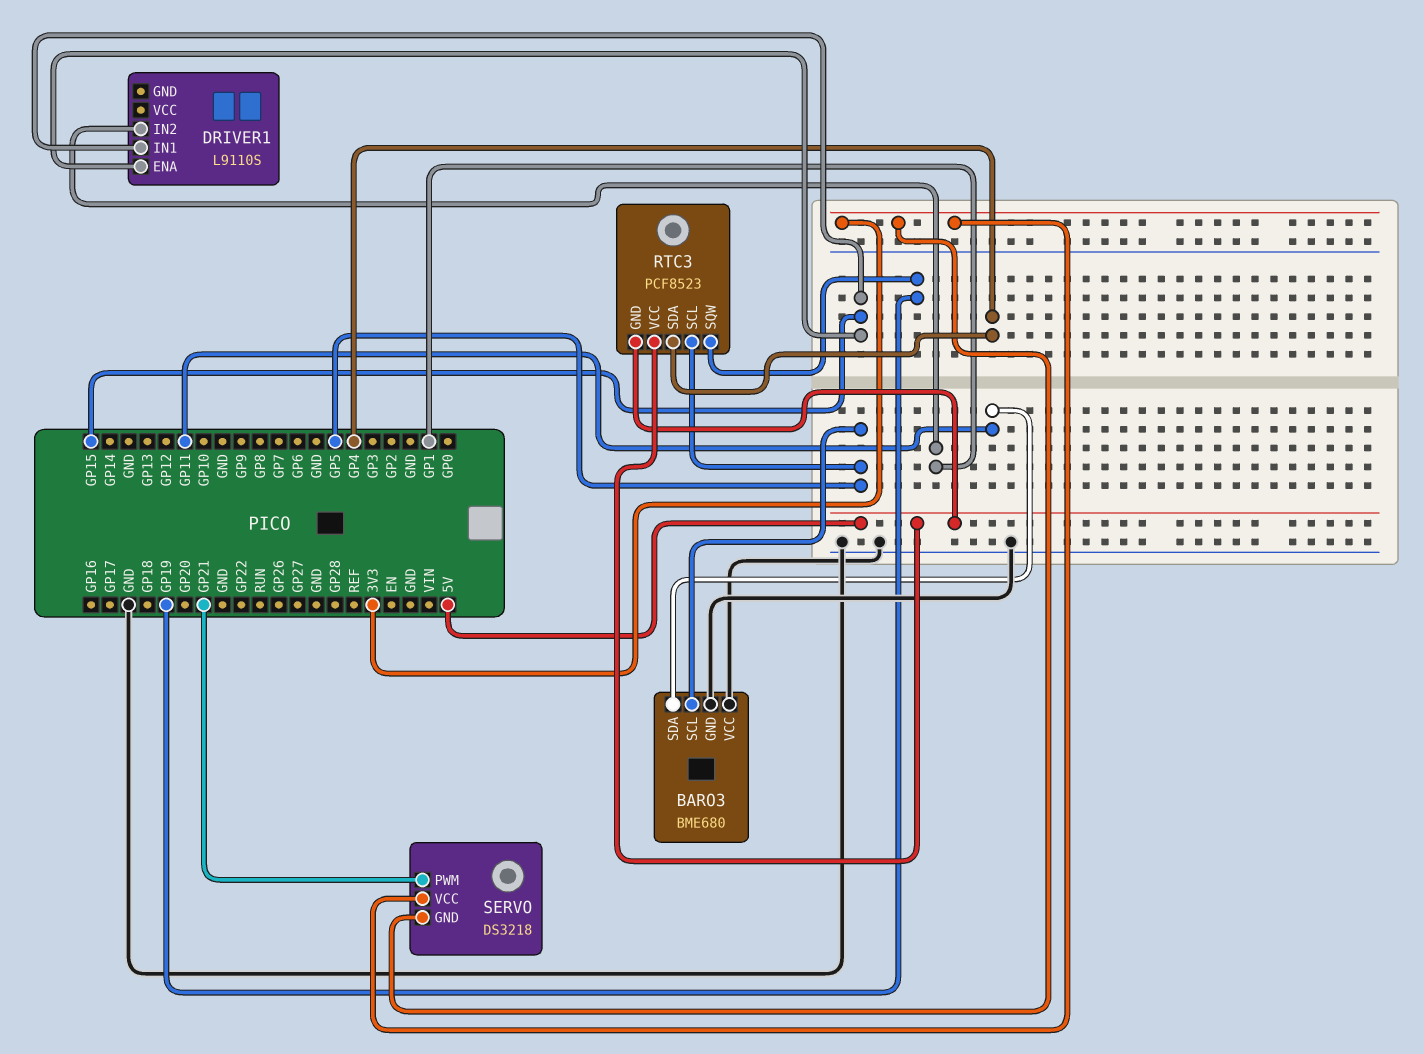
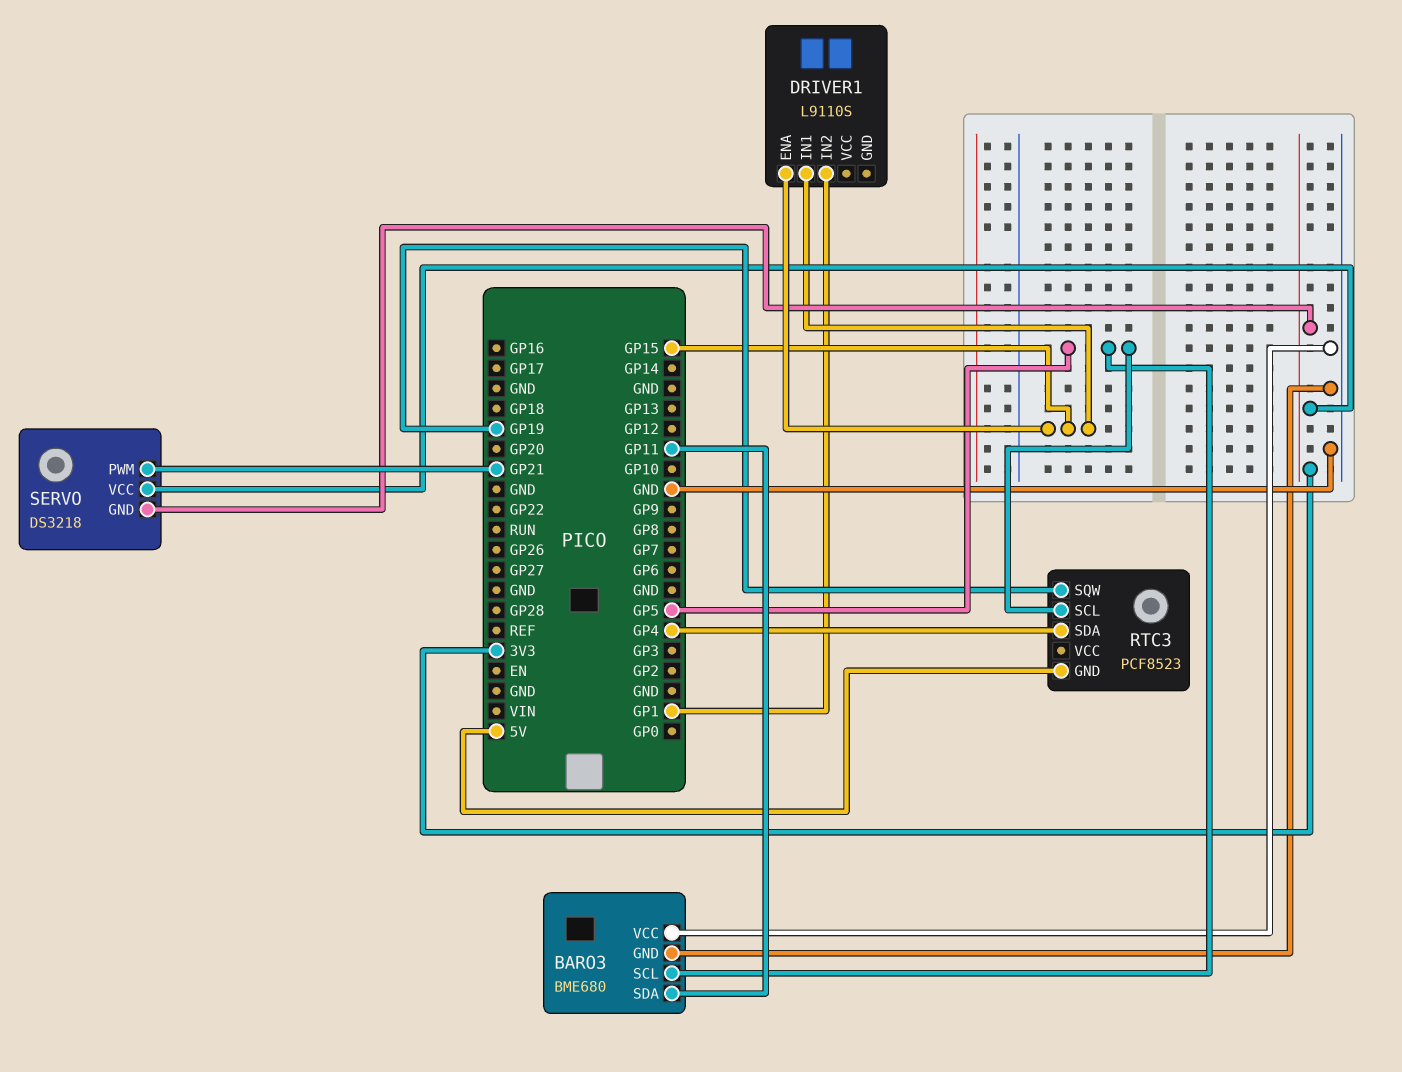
RTC3 pin VCC: 5V -> none

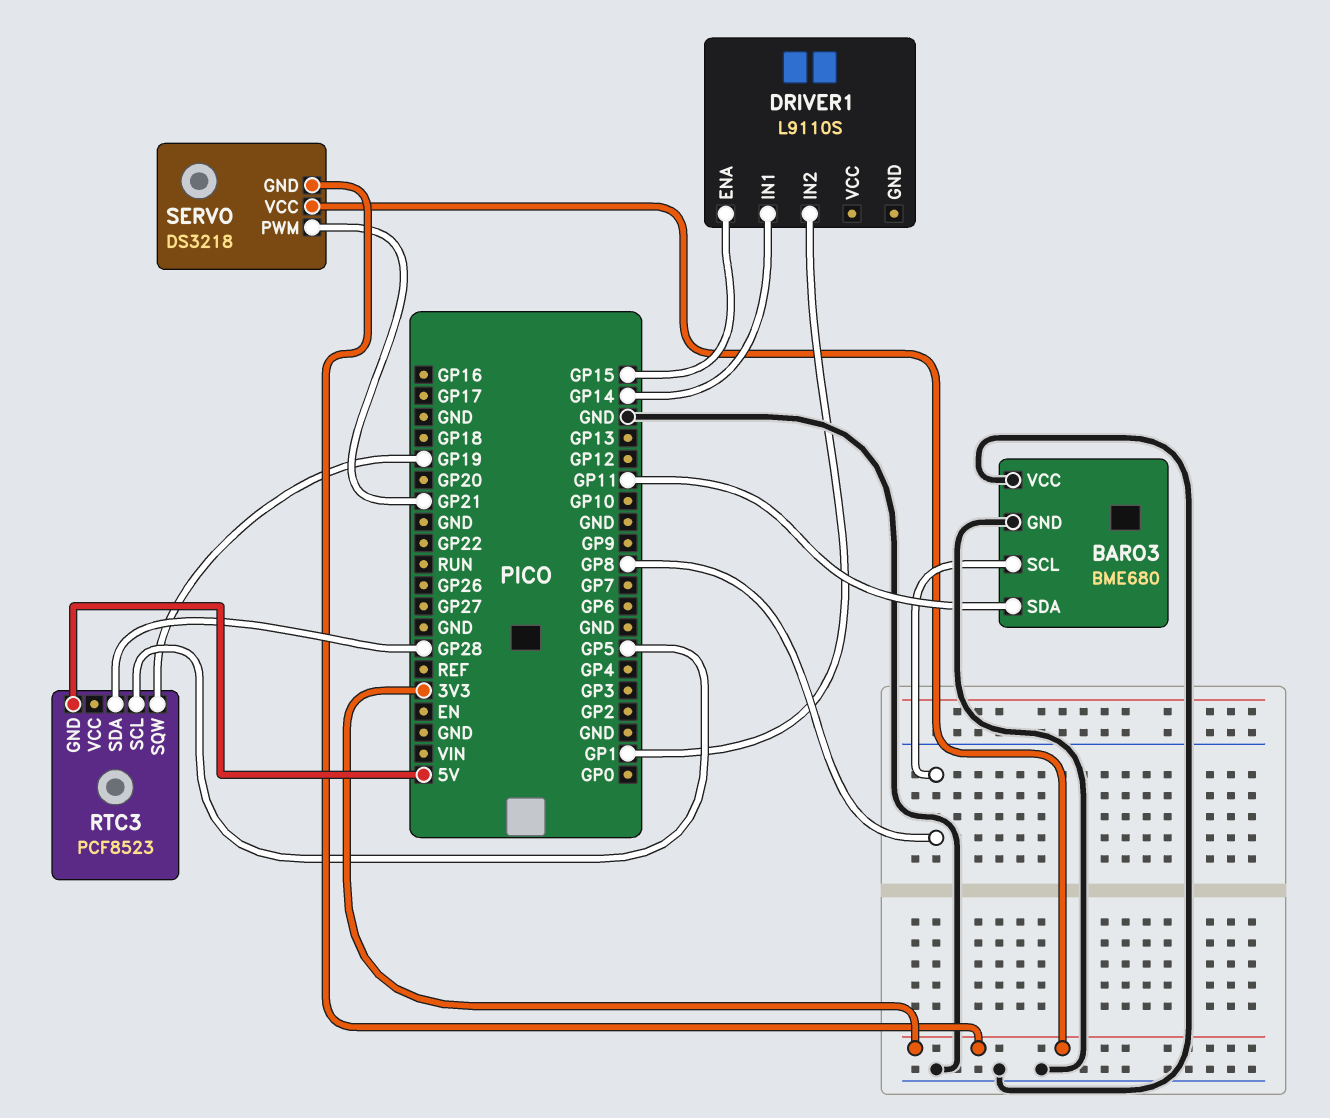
BARO3 pin SCL: GP5 -> GP8
DRIVER1 pin IN1: GP15 -> GP14
RTC3 pin SDA: GP4 -> GP28

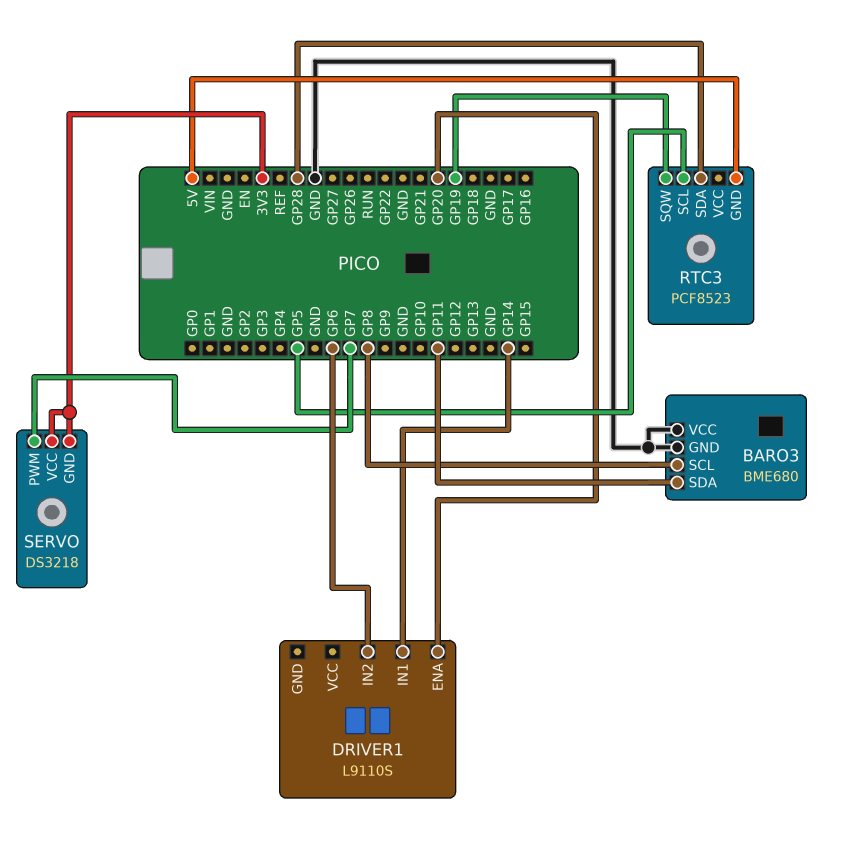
DRIVER1 pin ENA: GP15 -> GP20
DRIVER1 pin IN2: GP1 -> GP6
SERVO pin PWM: GP21 -> GP7

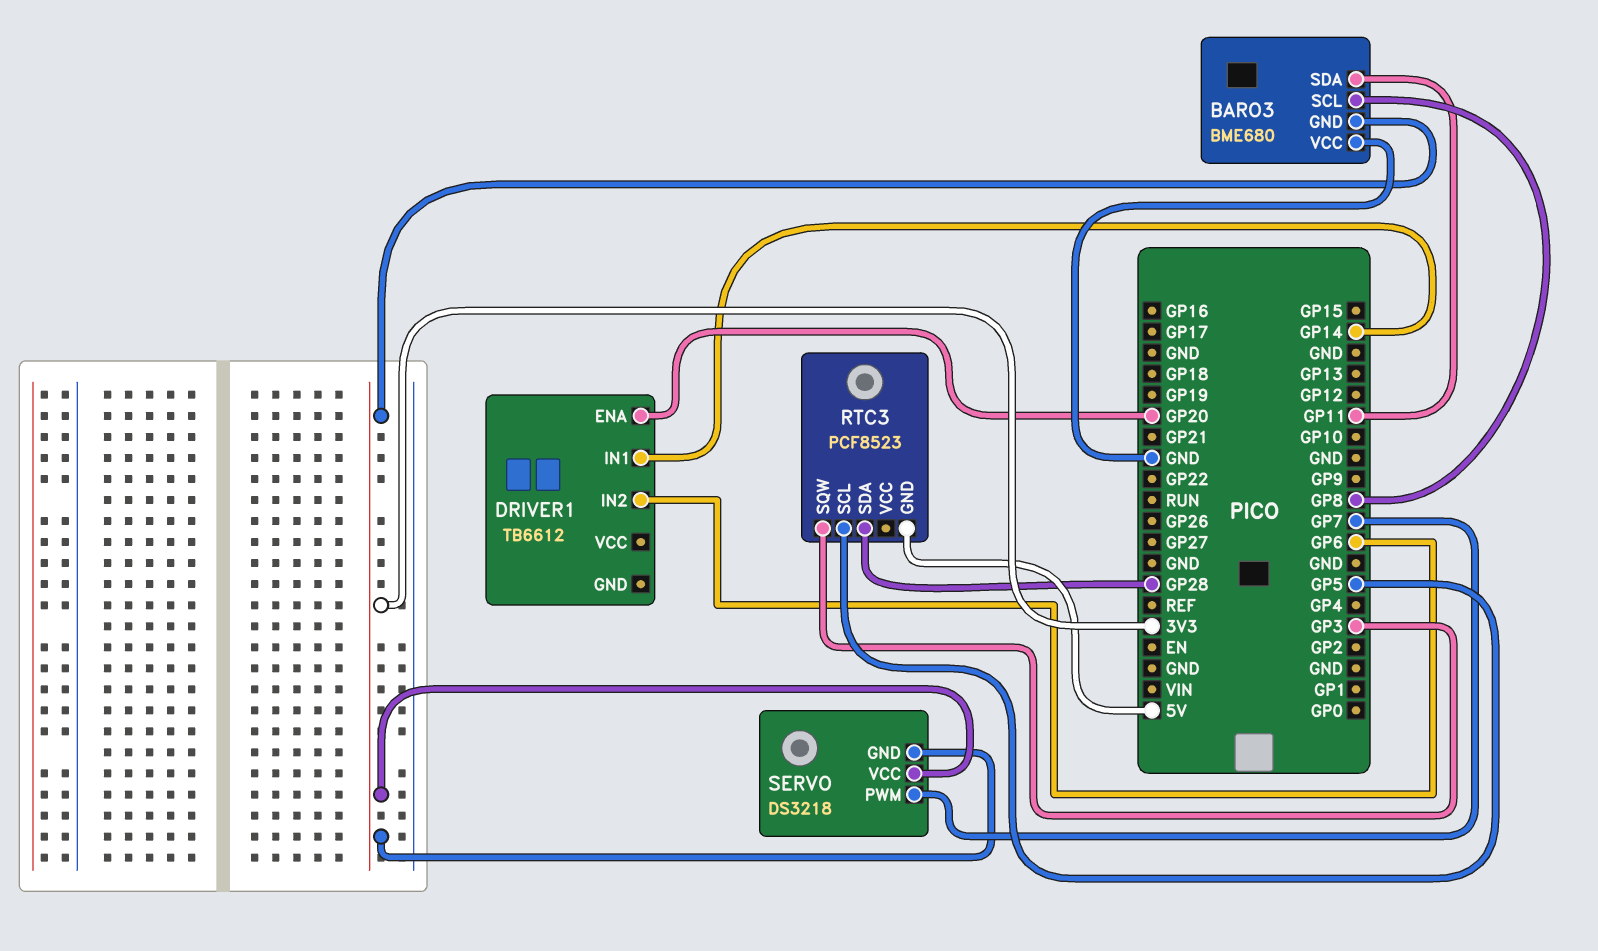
BARO3 pin GND: GND -> 3V3
DRIVER1: L9110S -> TB6612
RTC3 pin SQW: GP19 -> GP3

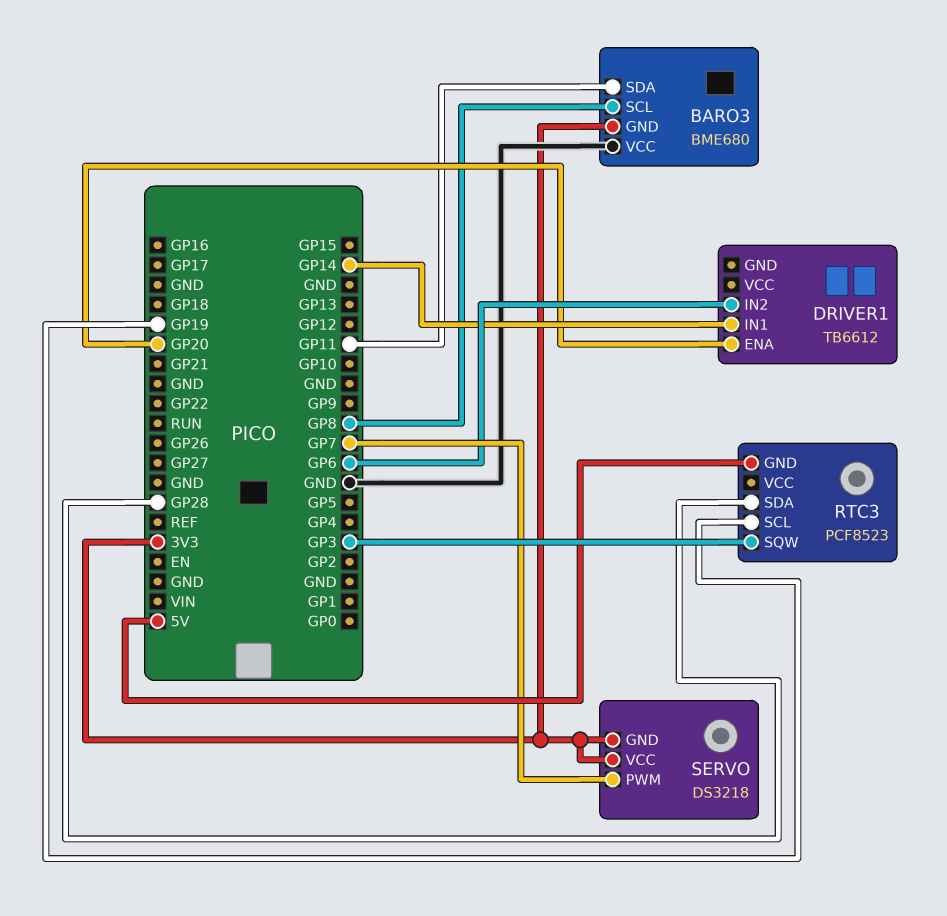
RTC3 pin SCL: GP5 -> GP19

